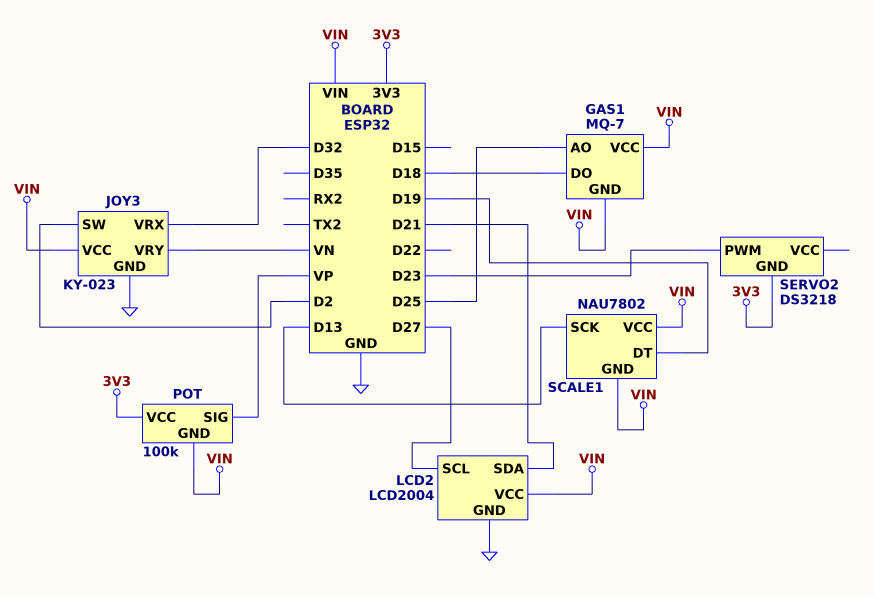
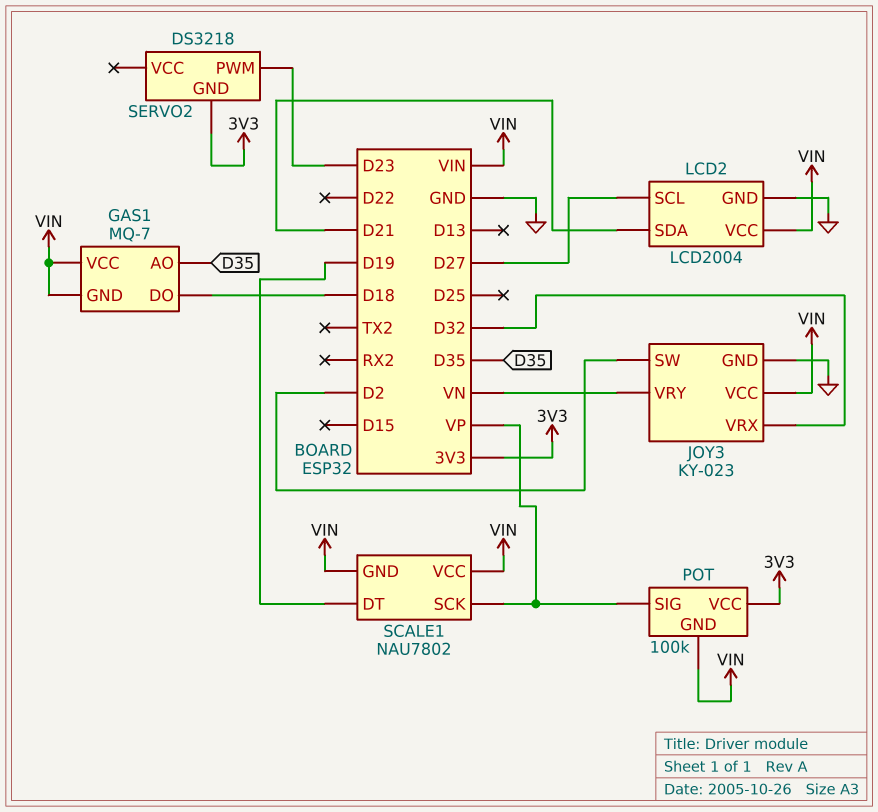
GAS1 pin AO: D25 -> D35
SCALE1 pin SCK: D13 -> VP

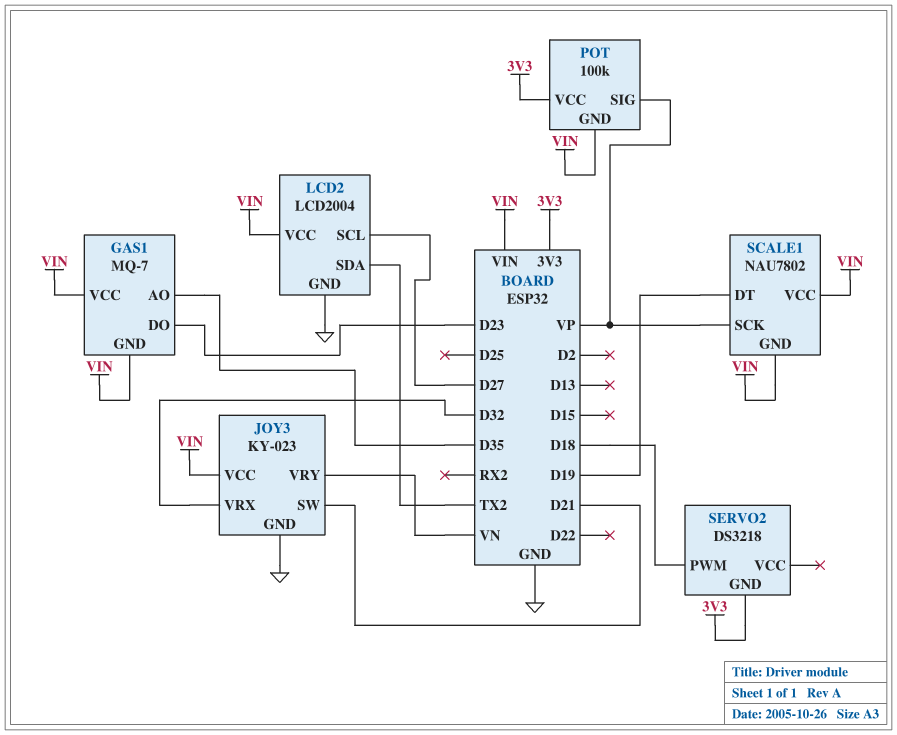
GAS1 pin DO: D18 -> D23
JOY3 pin SW: D2 -> D21
LCD2 pin SDA: D21 -> TX2
SERVO2 pin PWM: D23 -> D18

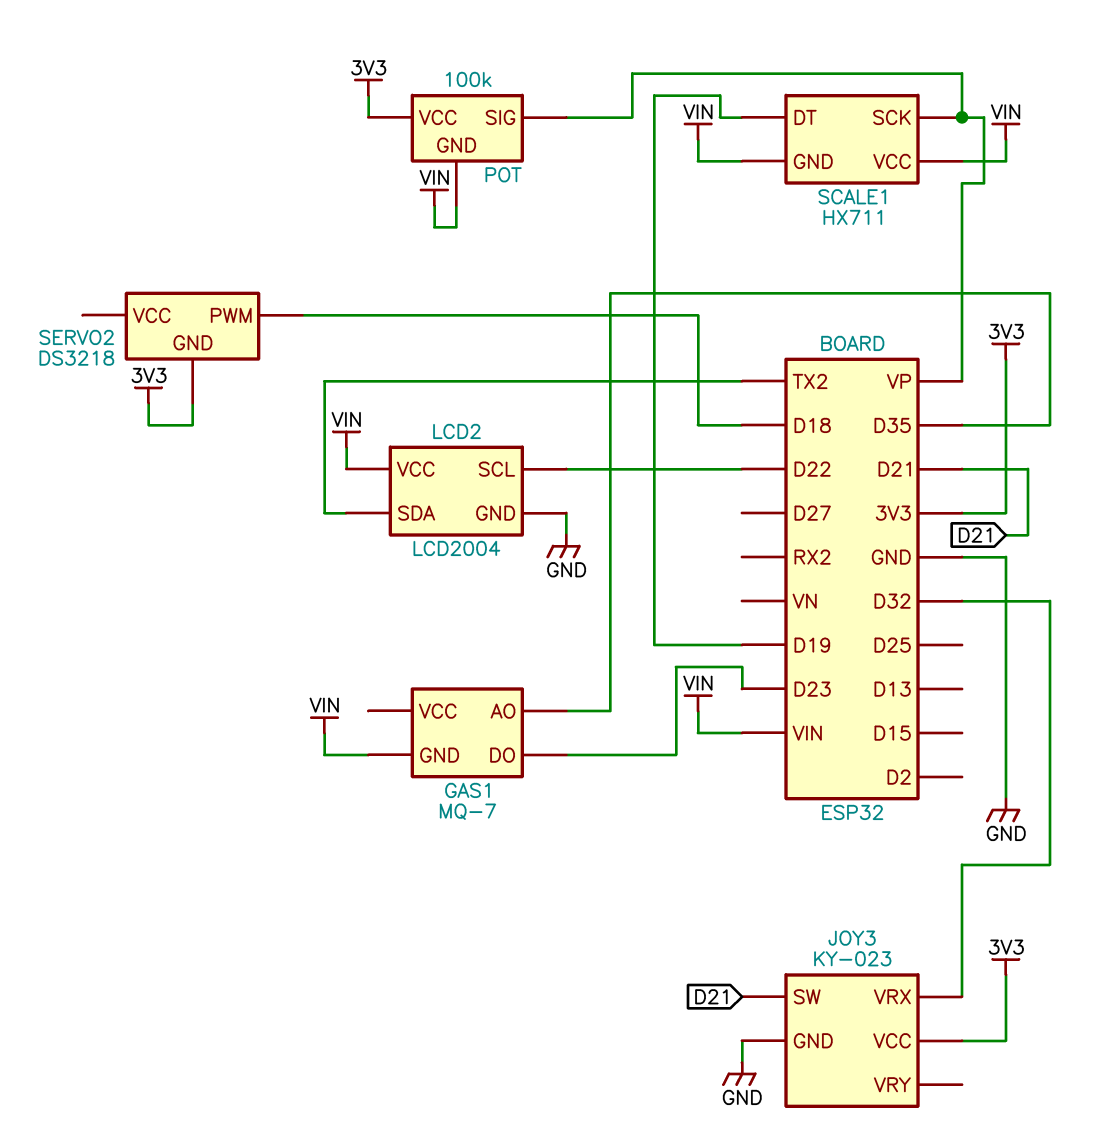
GAS1 pin VCC: VIN -> none
JOY3 pin VCC: VIN -> 3V3
JOY3 pin VRY: VN -> none
LCD2 pin SCL: D27 -> D22
SCALE1: NAU7802 -> HX711

